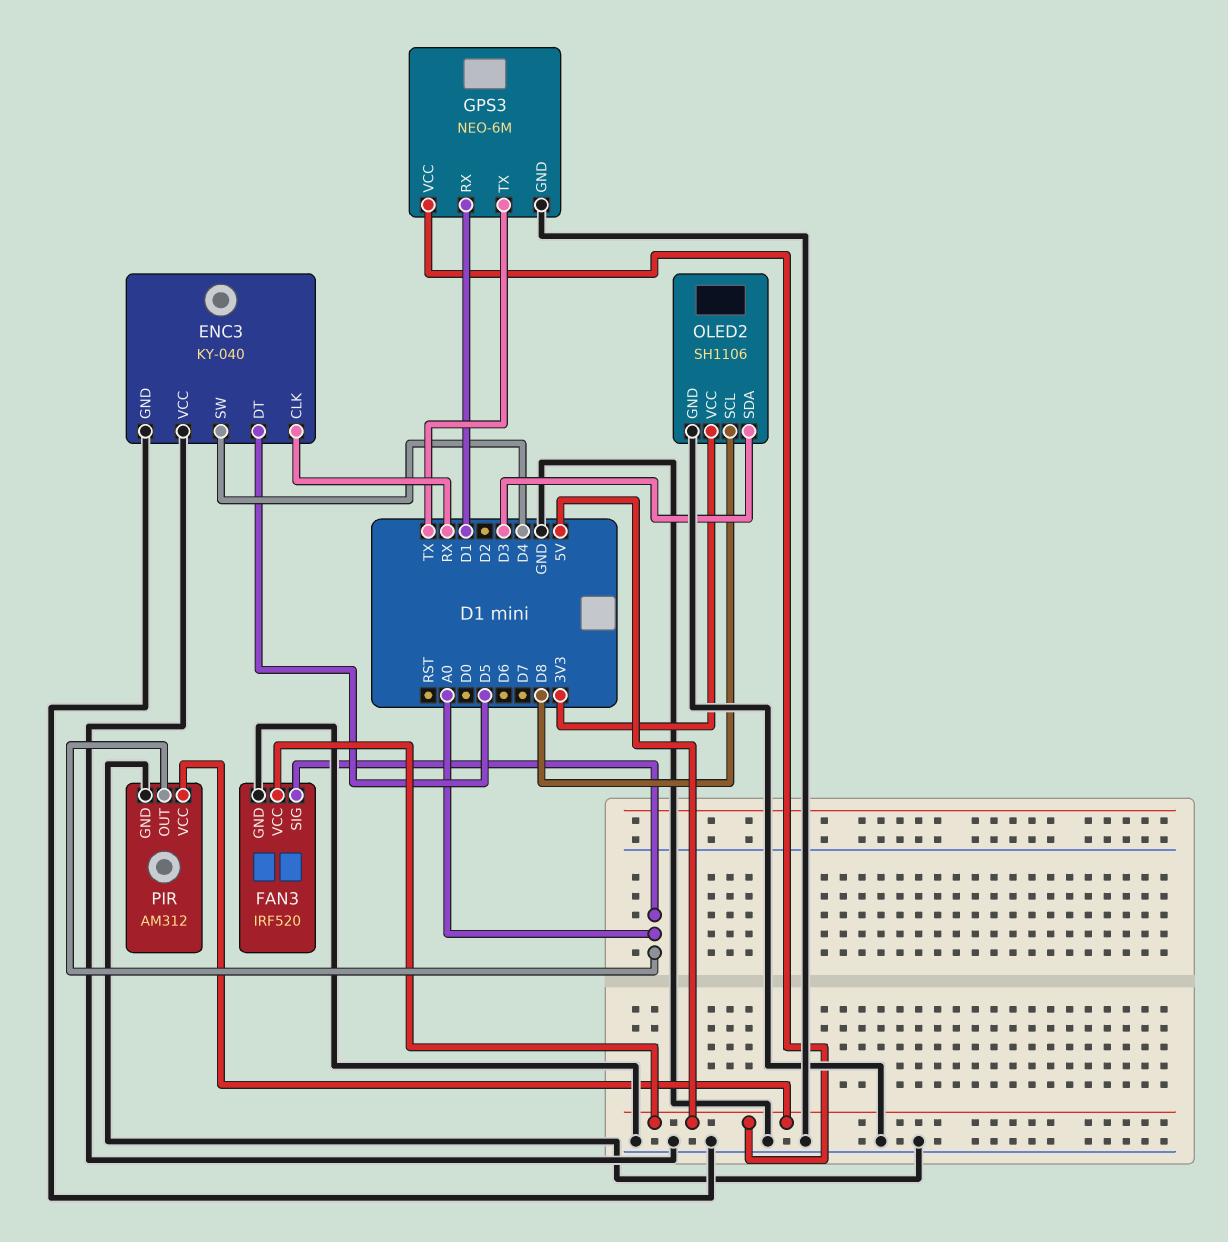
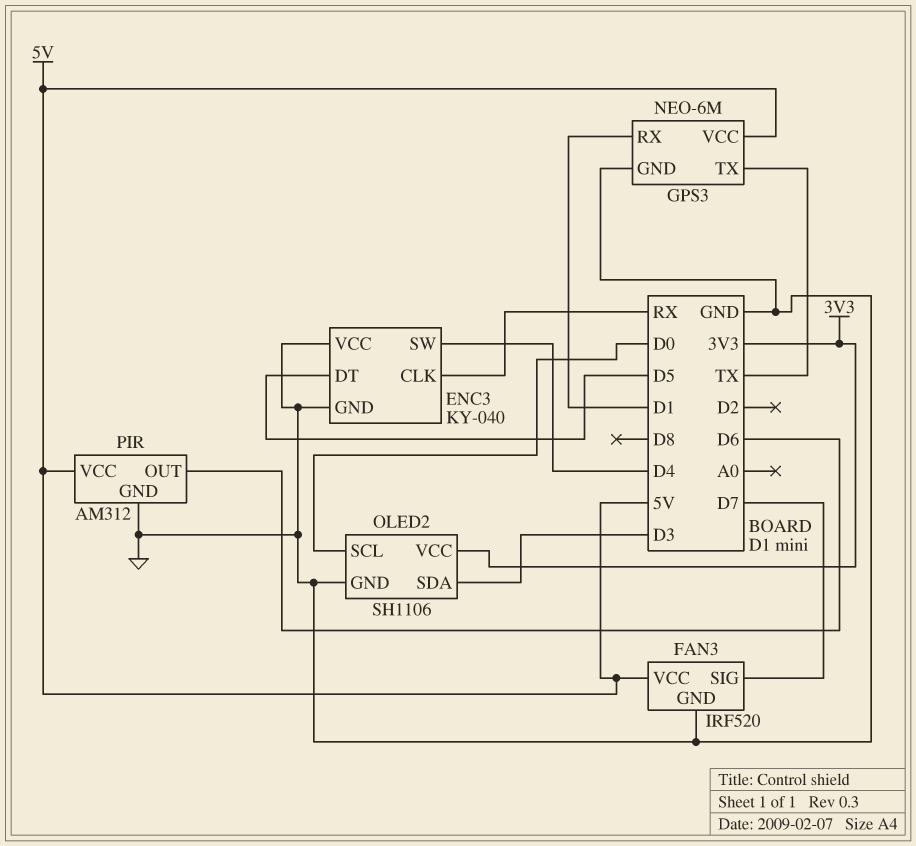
FAN3 pin SIG: A0 -> D7
OLED2 pin SCL: D8 -> D0
PIR pin OUT: A0 -> D6

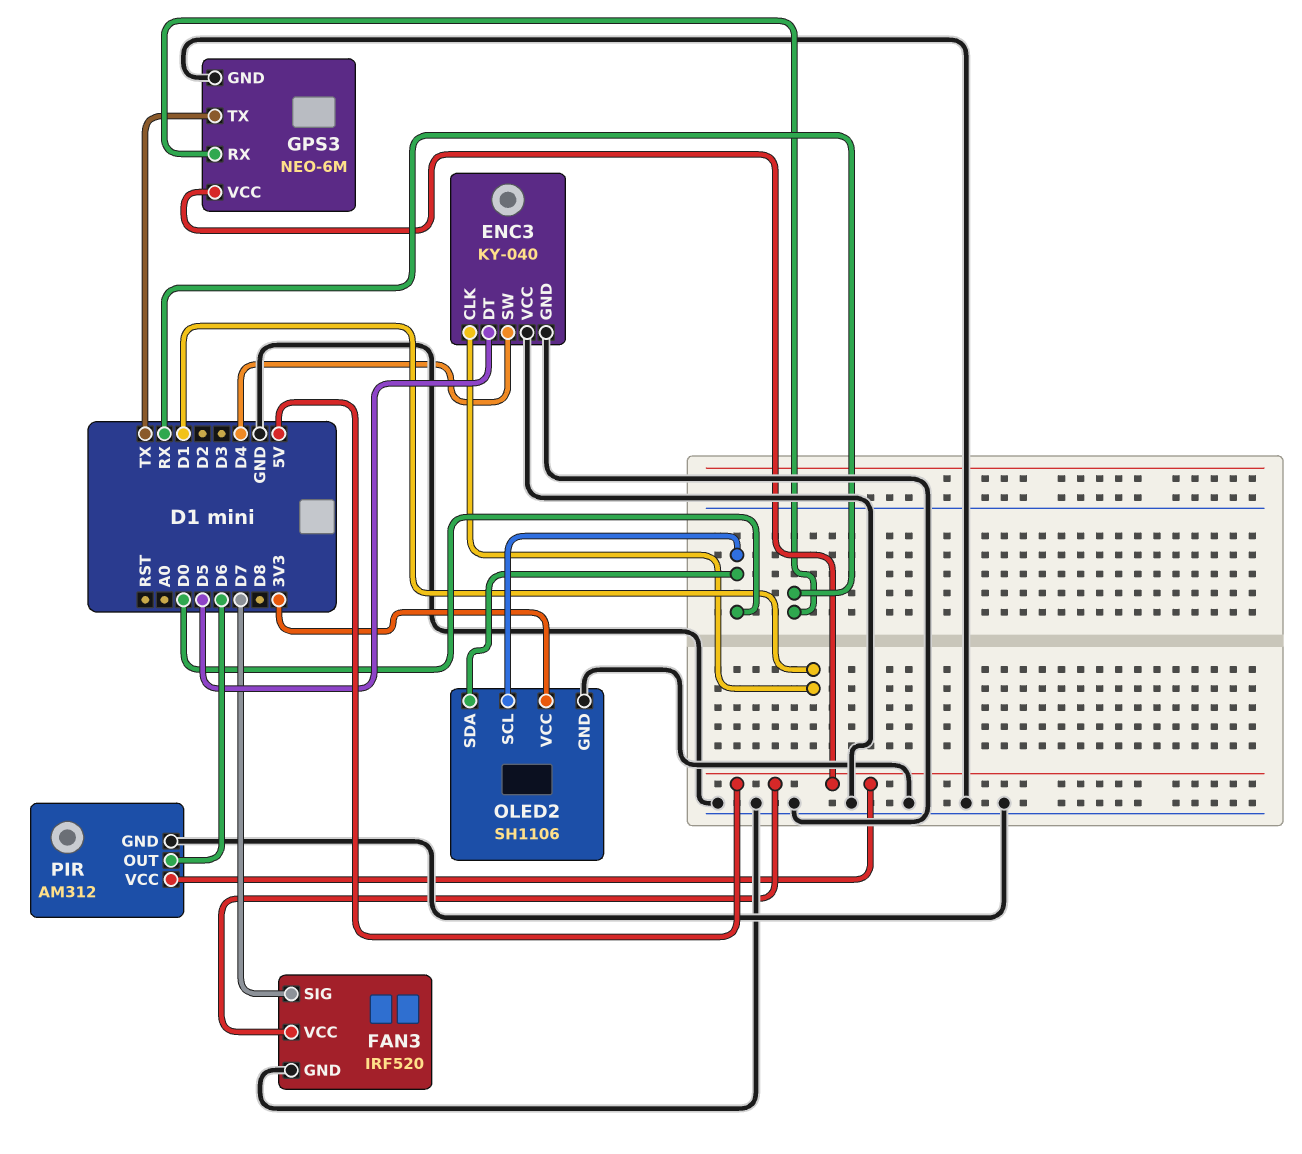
ENC3 pin CLK: RX -> D1
GPS3 pin RX: D1 -> RX
OLED2 pin SDA: D3 -> D0

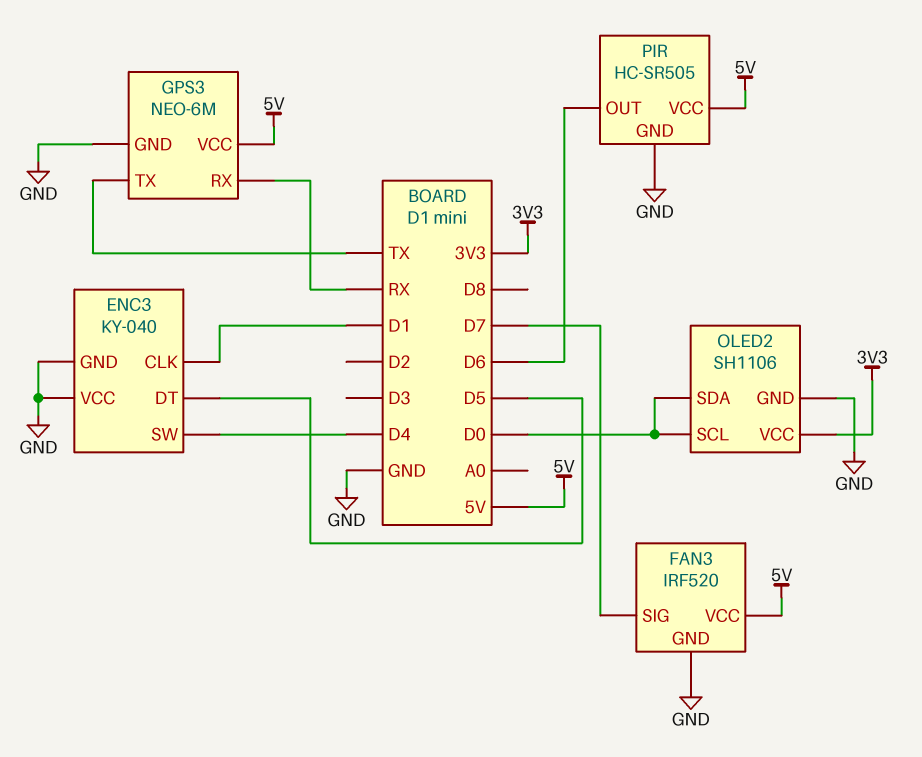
PIR: AM312 -> HC-SR505

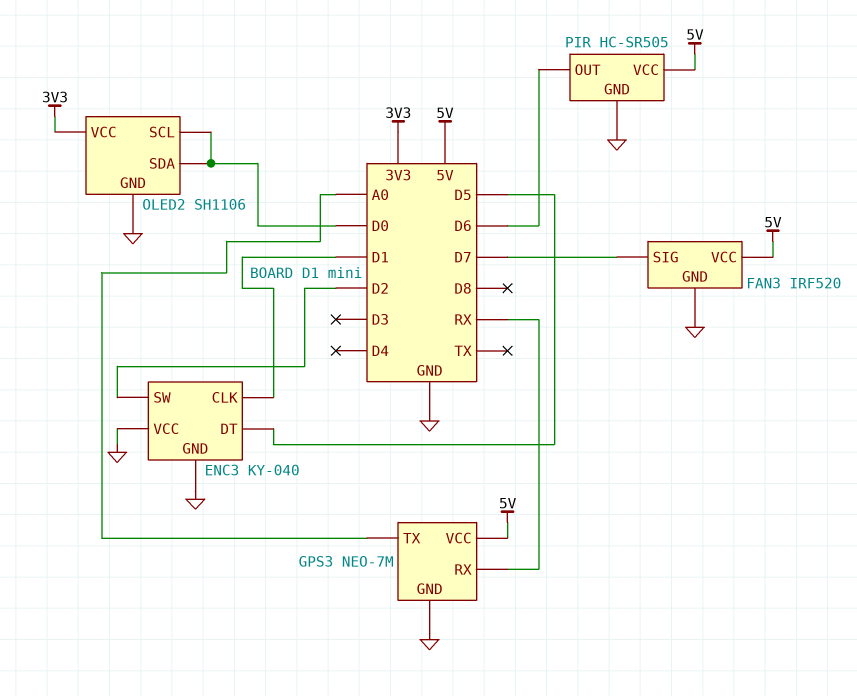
ENC3 pin SW: D4 -> D2
GPS3: NEO-6M -> NEO-7M
GPS3 pin TX: TX -> A0

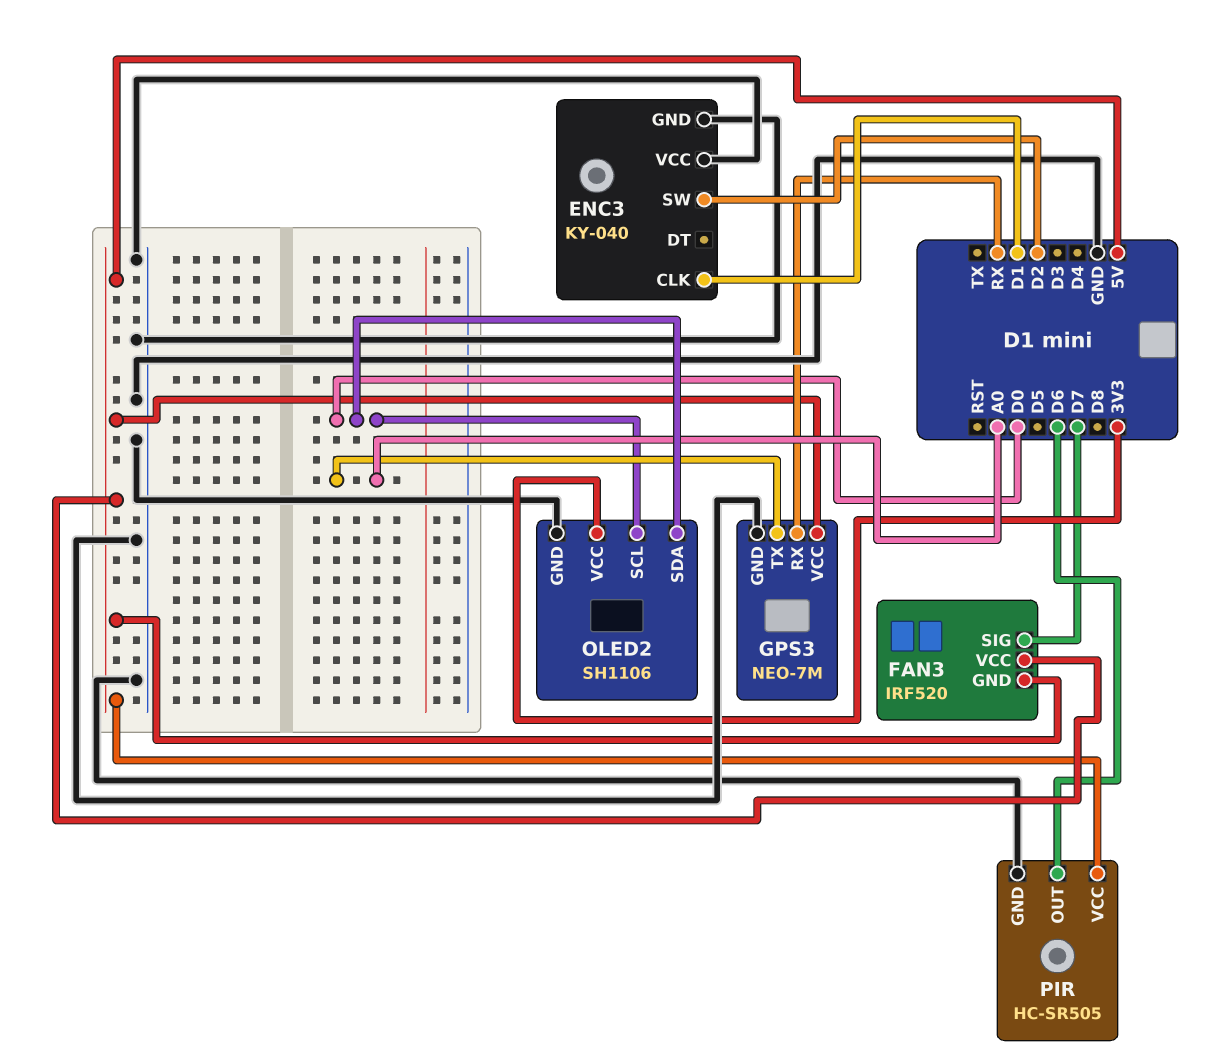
ENC3 pin DT: D5 -> none
FAN3 pin GND: GND -> 5V

